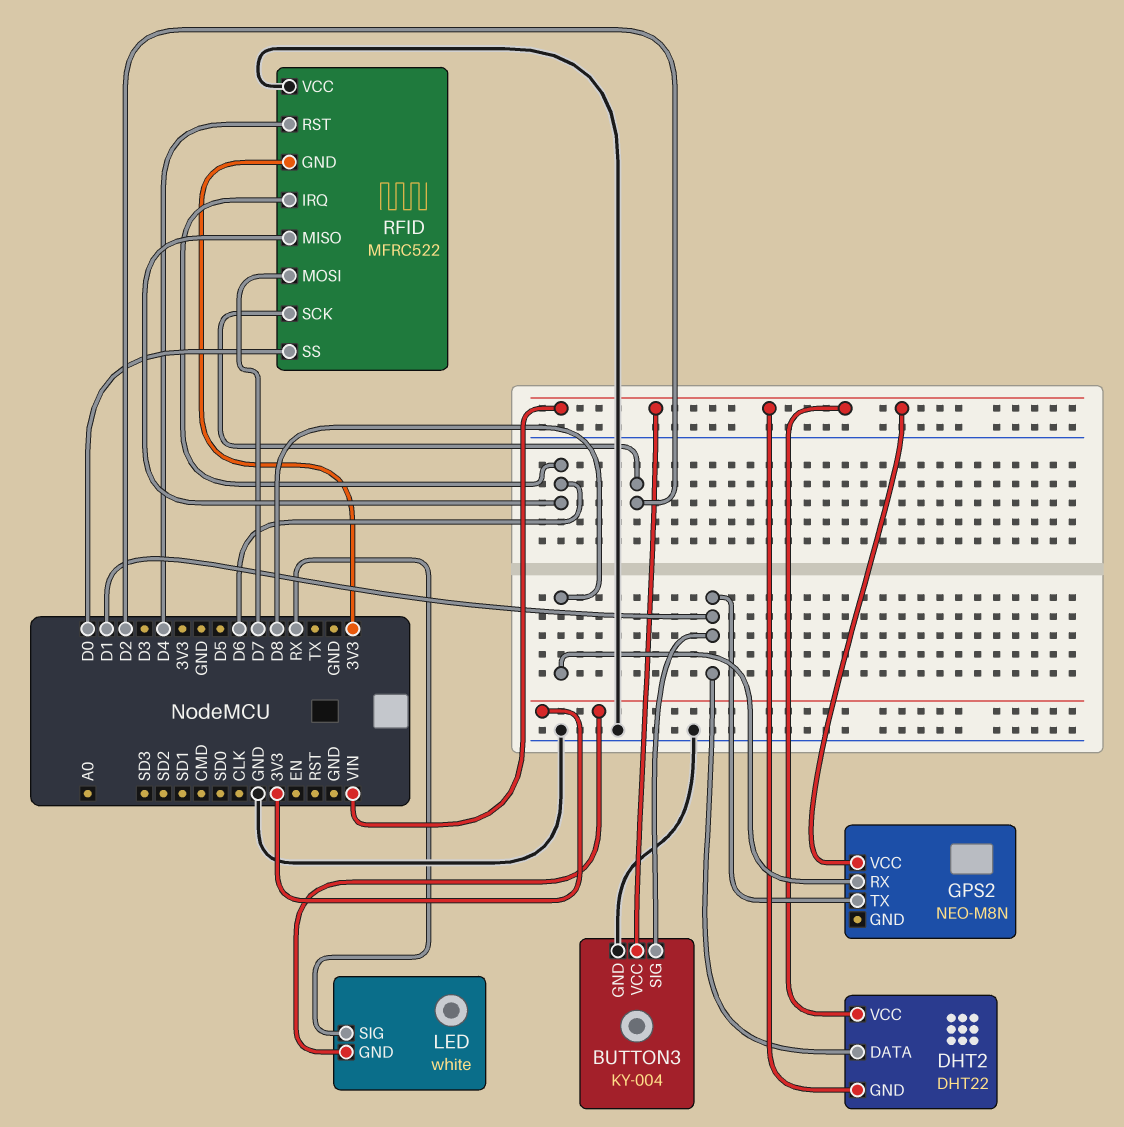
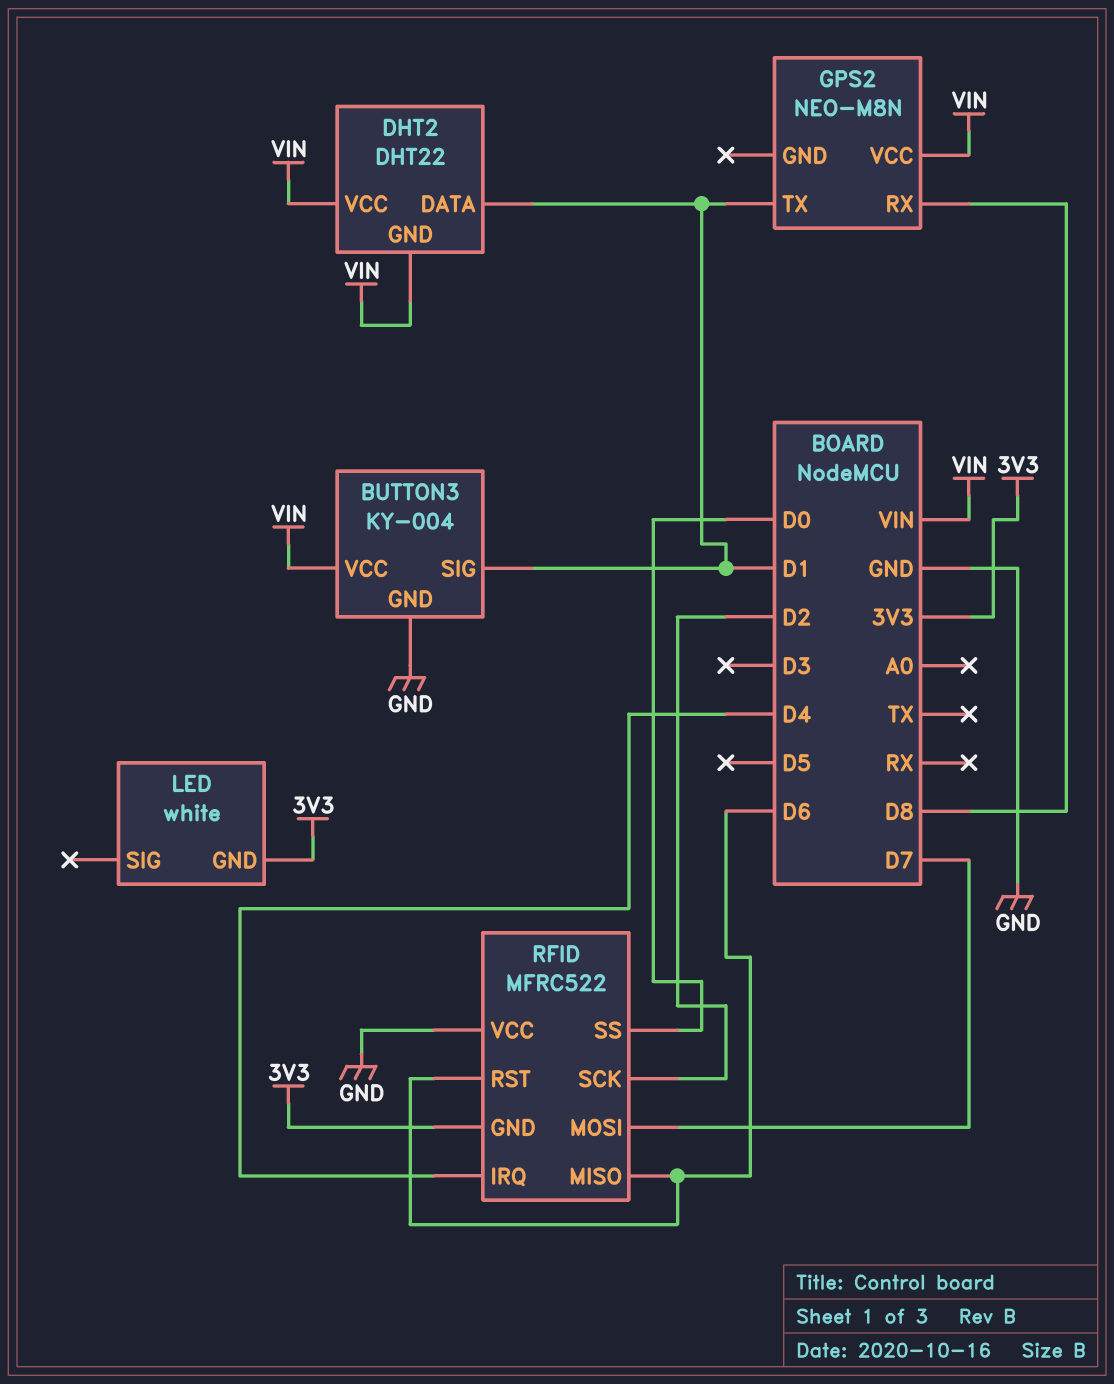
LED pin SIG: RX -> none
RFID pin IRQ: D6 -> D4
RFID pin RST: D4 -> D6

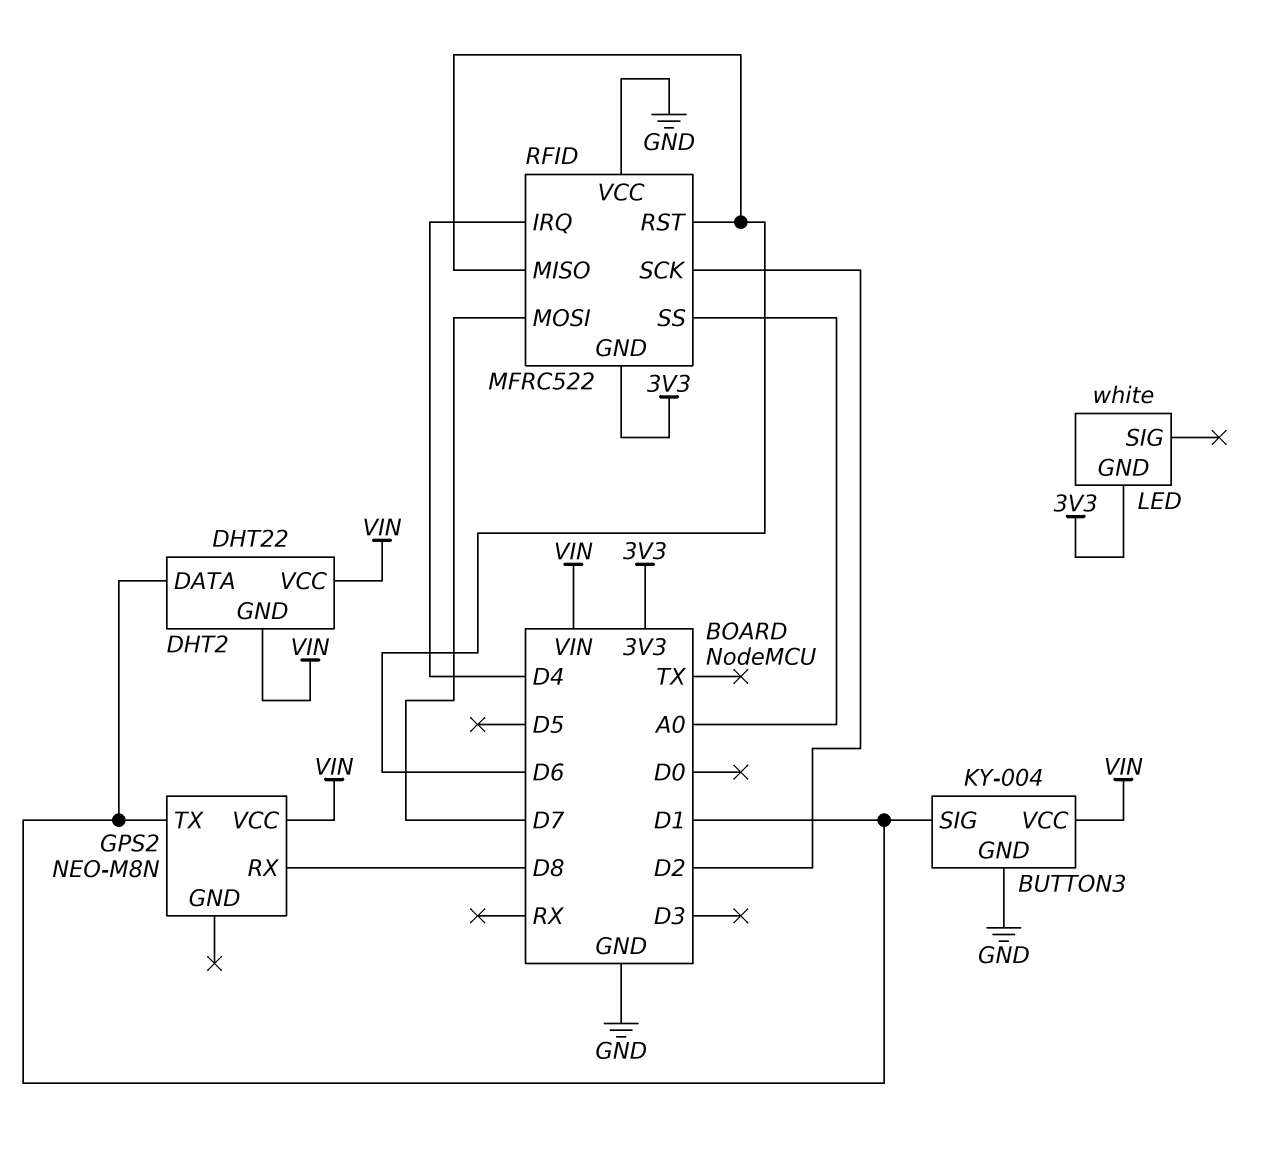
RFID pin SS: D0 -> A0

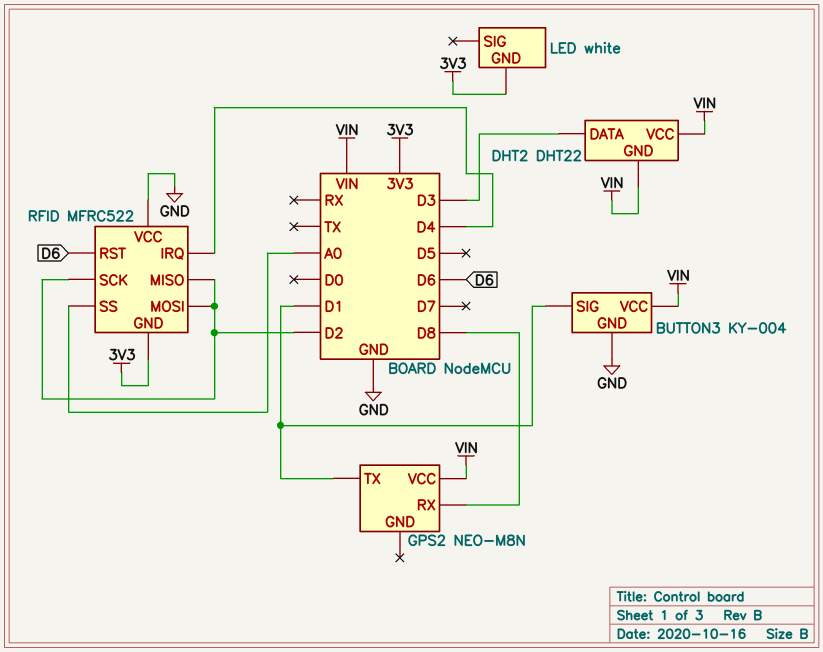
DHT2 pin DATA: D1 -> D3
RFID pin MISO: D6 -> D2
RFID pin MOSI: D7 -> D2

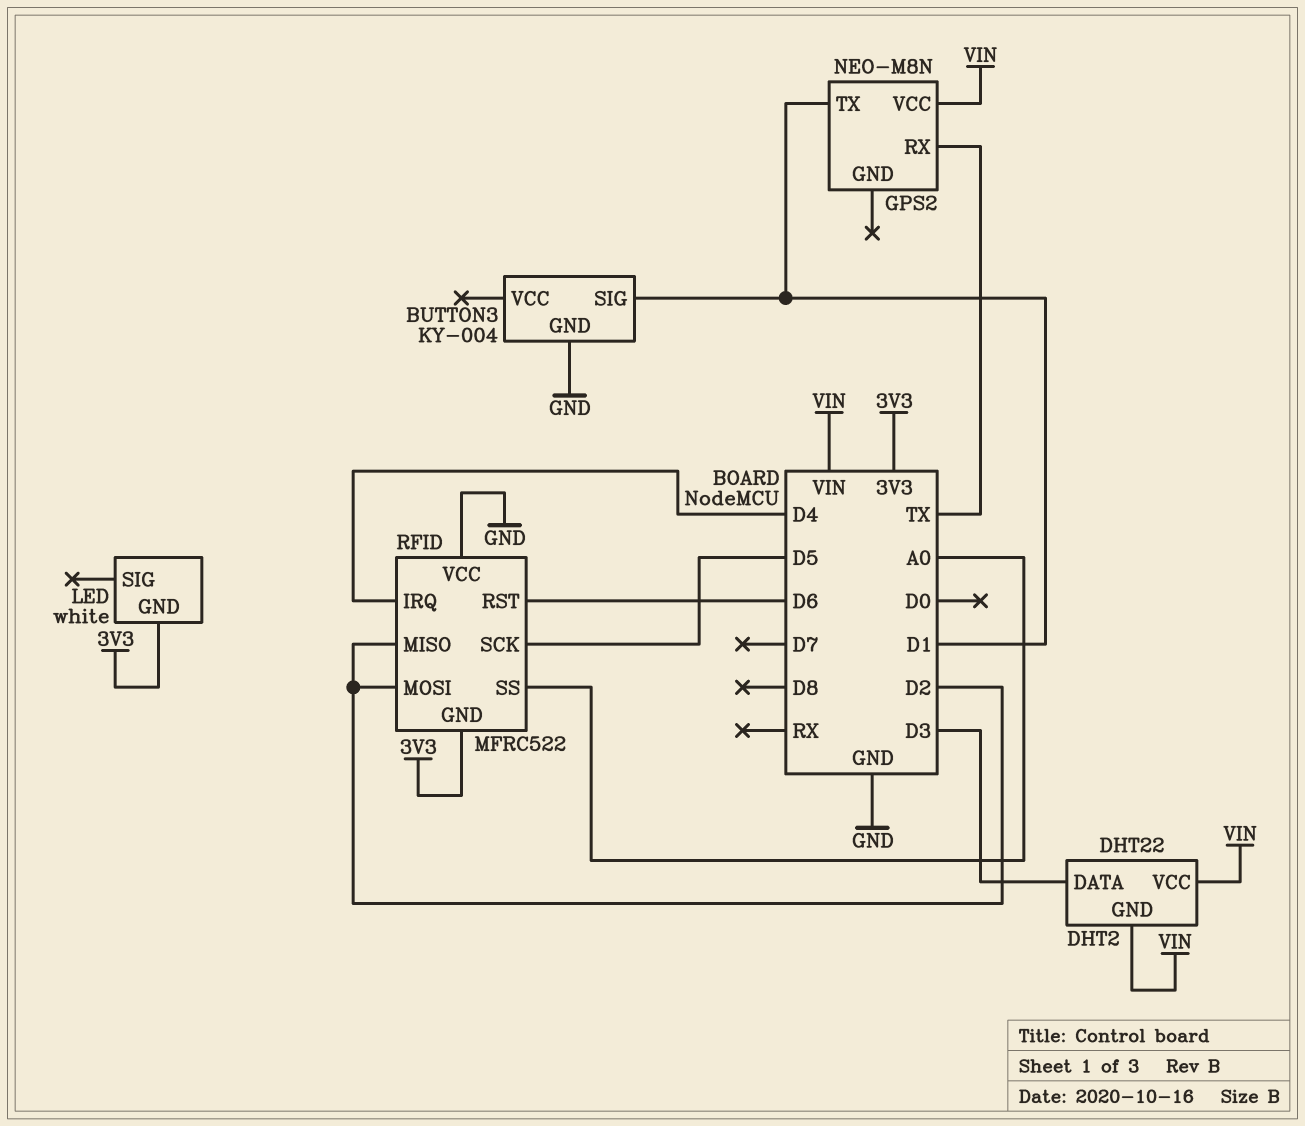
BUTTON3 pin VCC: VIN -> none
GPS2 pin RX: D8 -> TX
RFID pin SCK: D2 -> D5

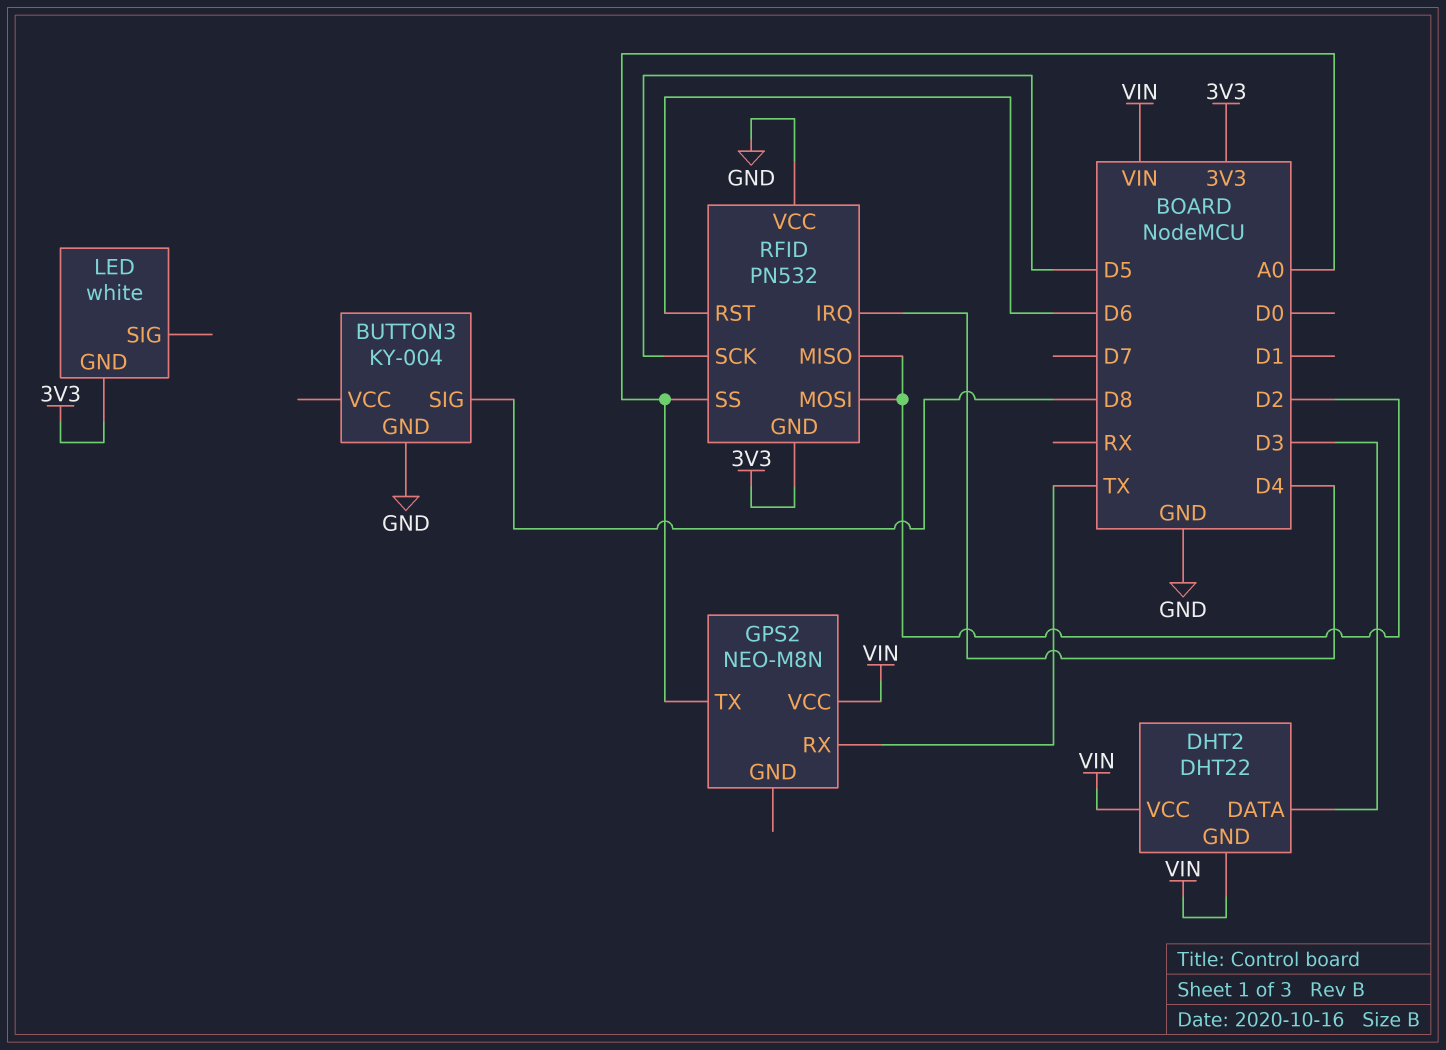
BUTTON3 pin SIG: D1 -> D8
GPS2 pin TX: D1 -> A0
RFID: MFRC522 -> PN532

